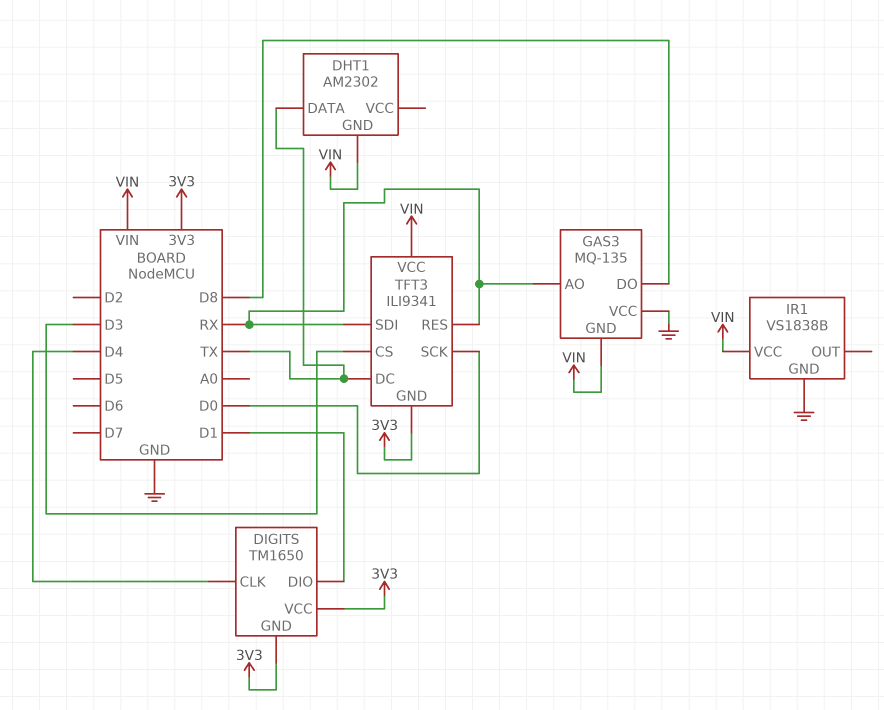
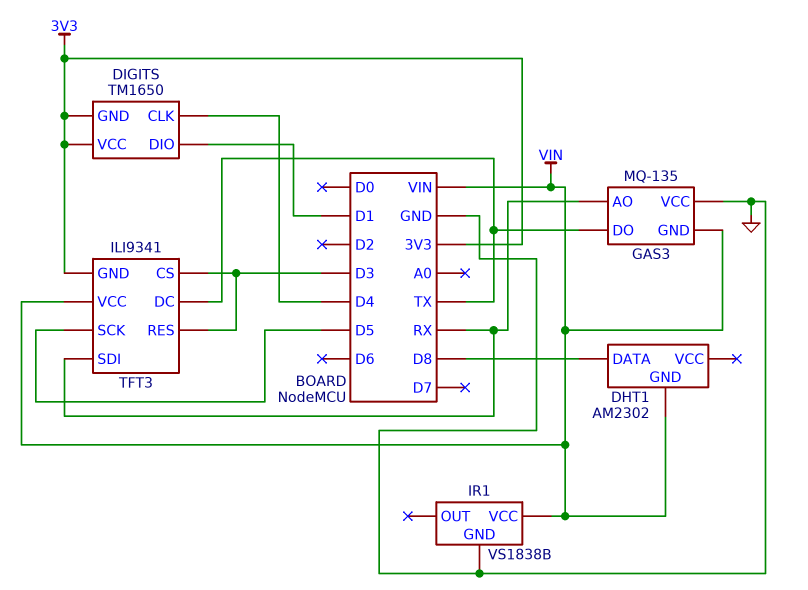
DHT1 pin DATA: TX -> D8
GAS3 pin DO: D8 -> TX
TFT3 pin RES: RX -> D3
TFT3 pin SCK: D0 -> D5

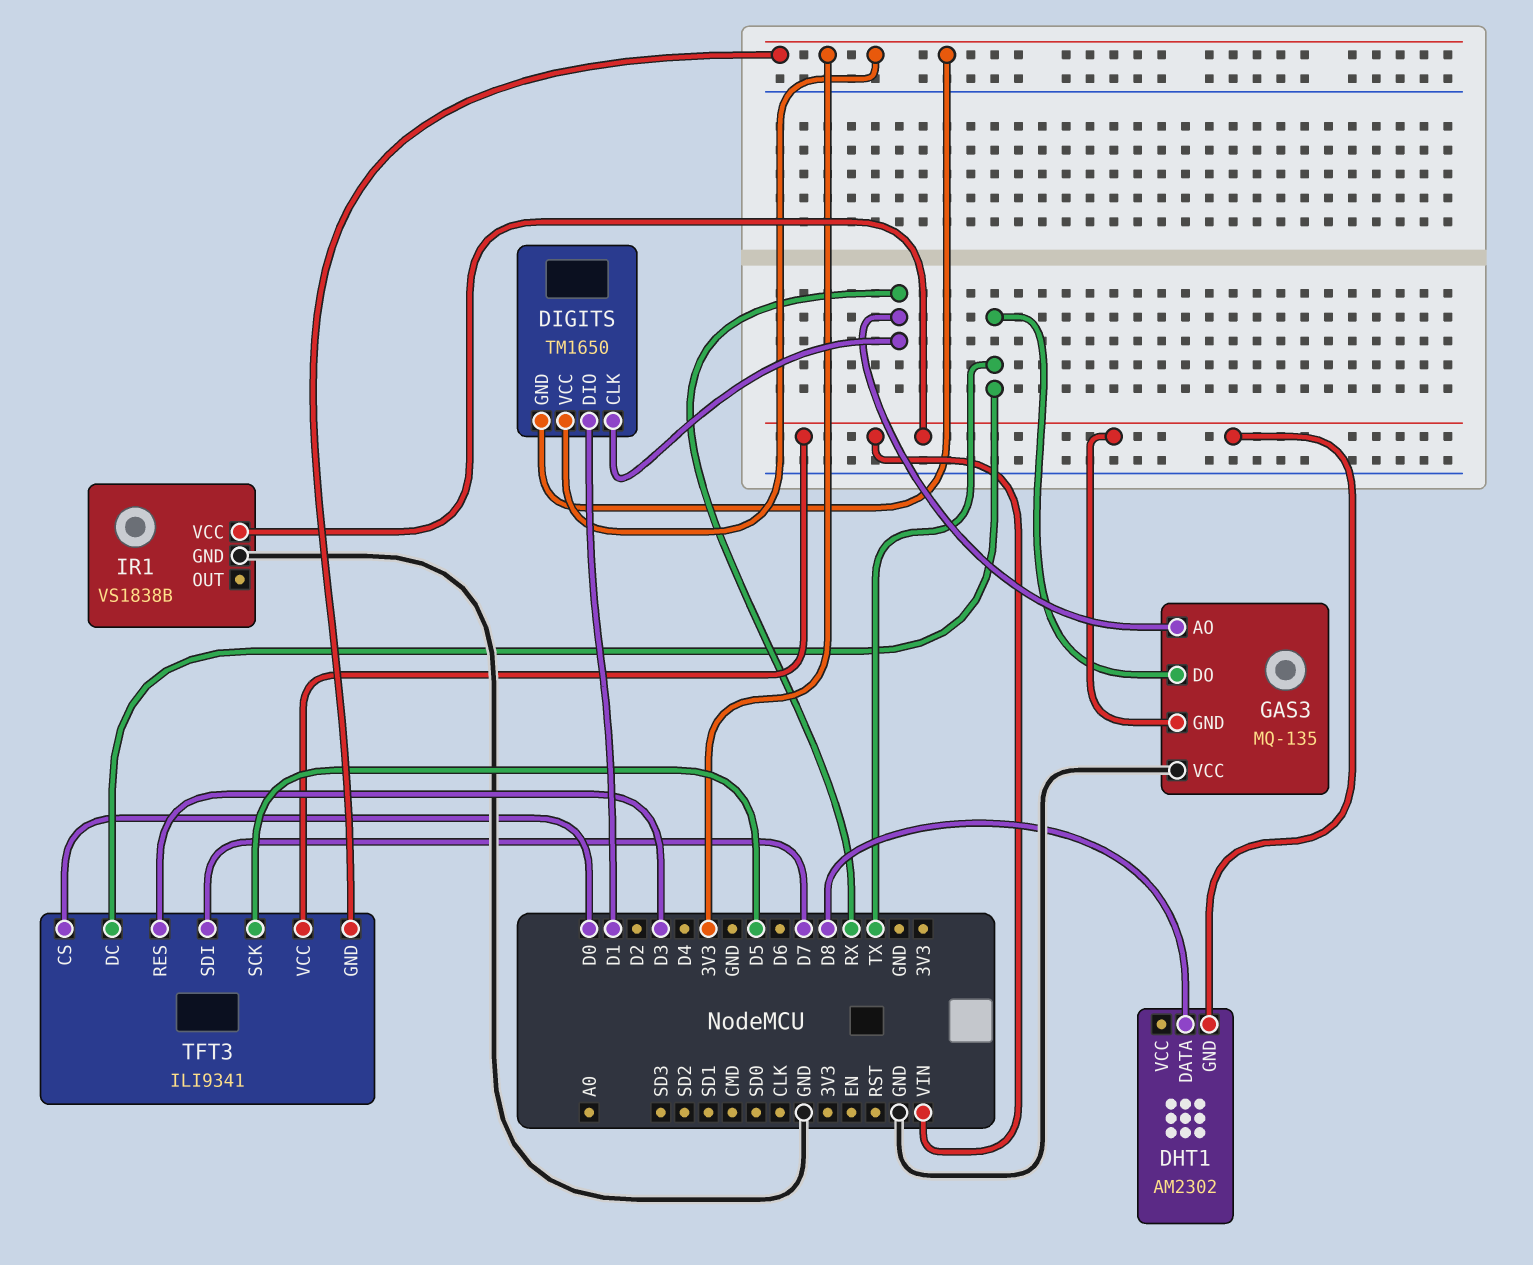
DIGITS pin CLK: D4 -> RX
TFT3 pin CS: D3 -> D0
TFT3 pin SDI: RX -> D7

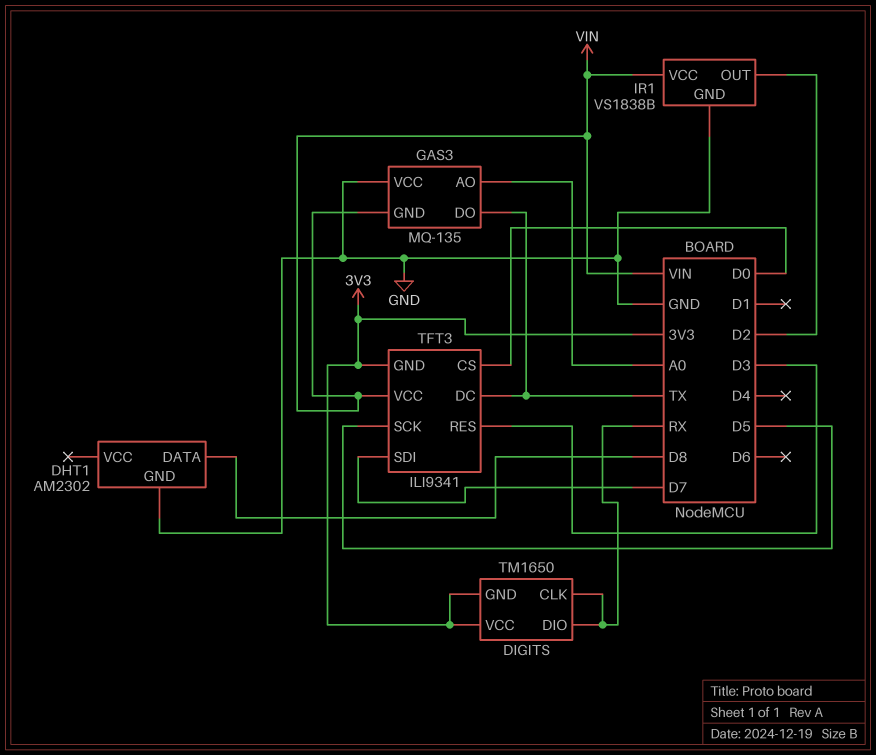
DHT1 pin GND: VIN -> GND
DIGITS pin DIO: D1 -> RX
GAS3 pin AO: RX -> A0
IR1 pin OUT: none -> D2

